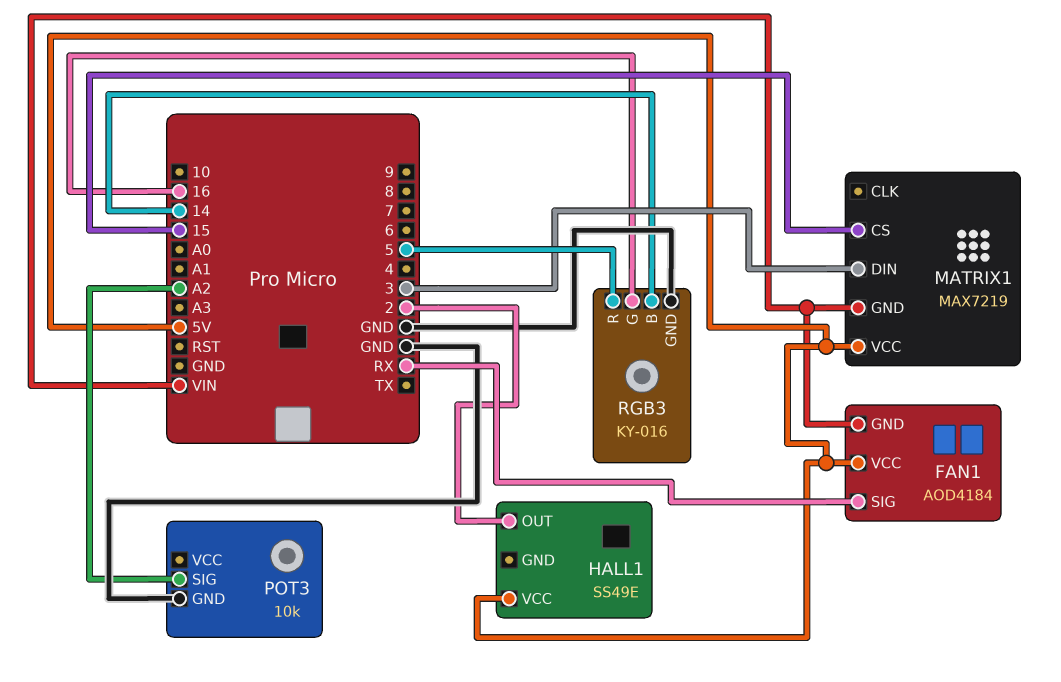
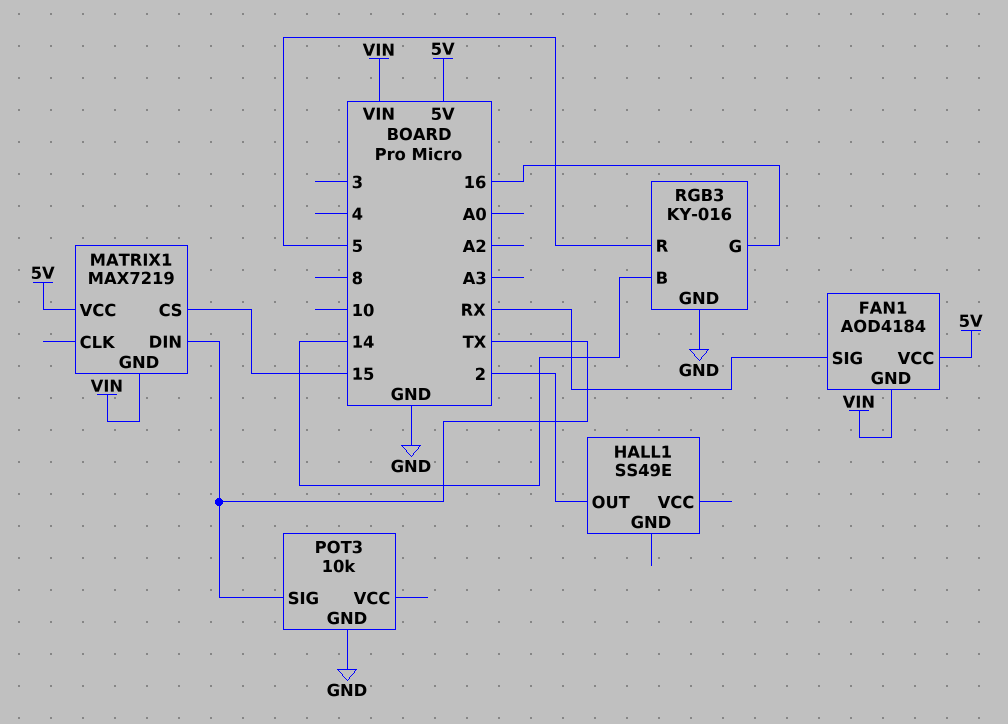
HALL1 pin VCC: 5V -> none
MATRIX1 pin DIN: 3 -> TX
POT3 pin SIG: A2 -> TX

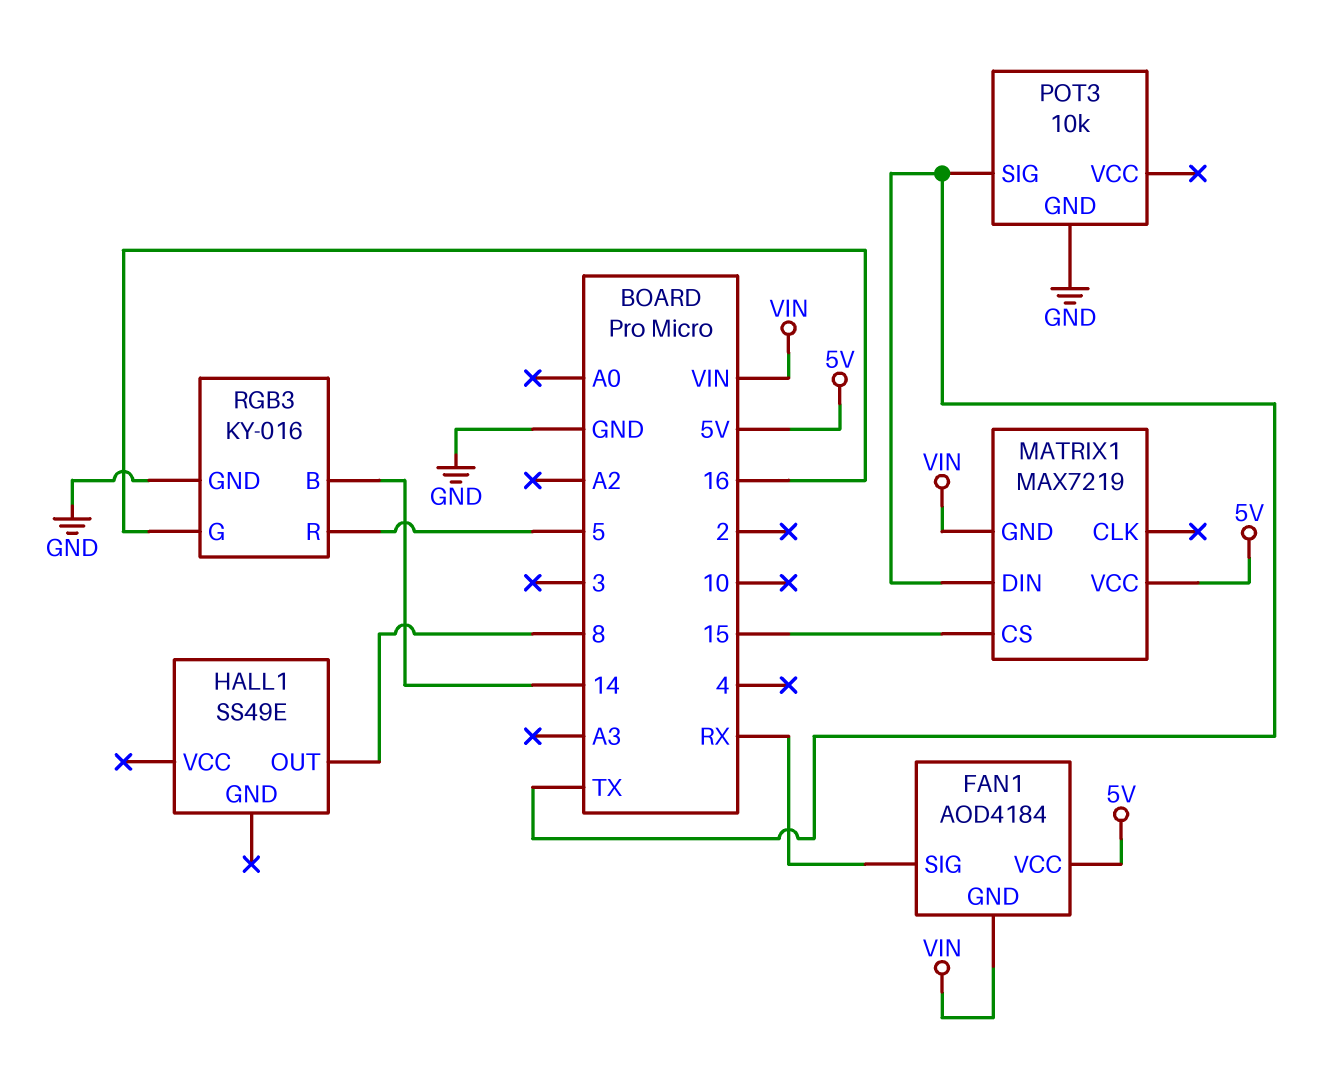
HALL1 pin OUT: 2 -> 8

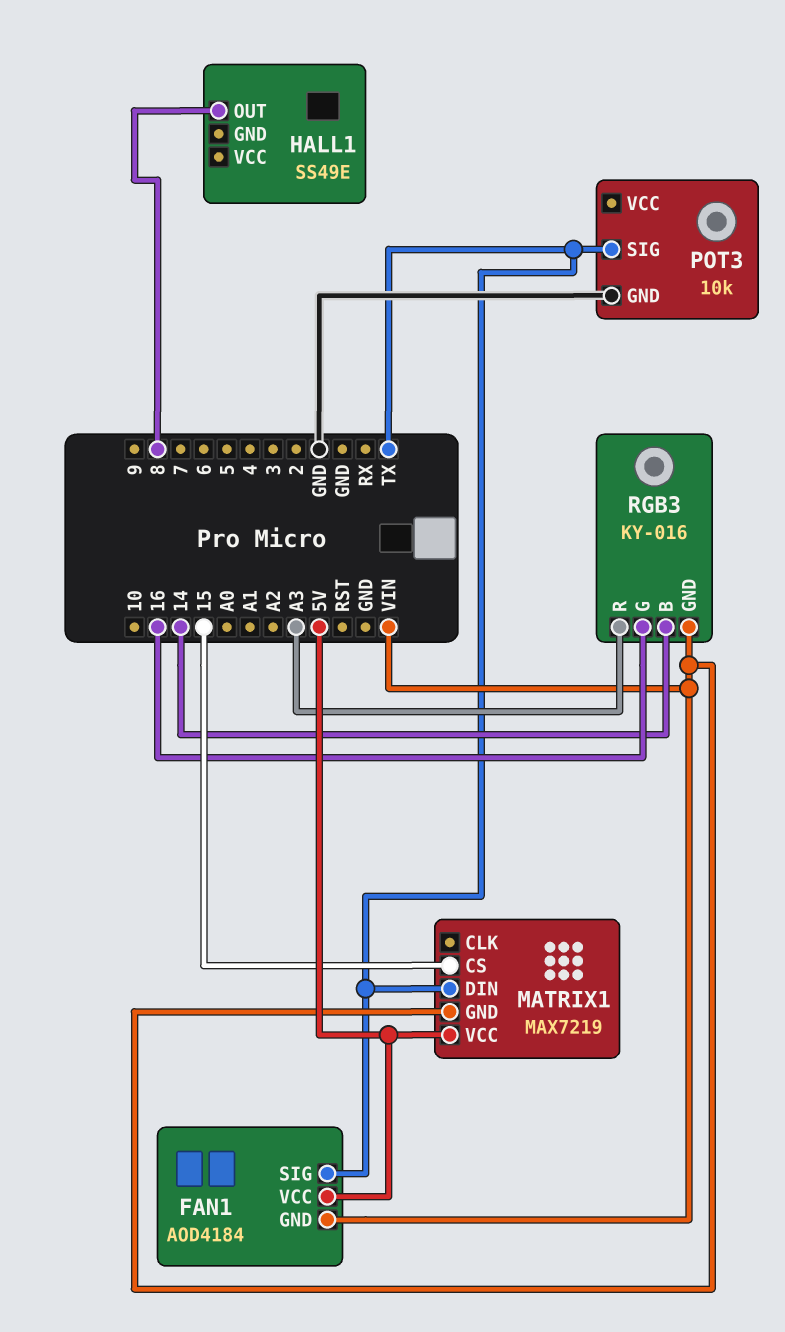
FAN1 pin SIG: RX -> TX
RGB3 pin GND: GND -> VIN
RGB3 pin R: 5 -> A3

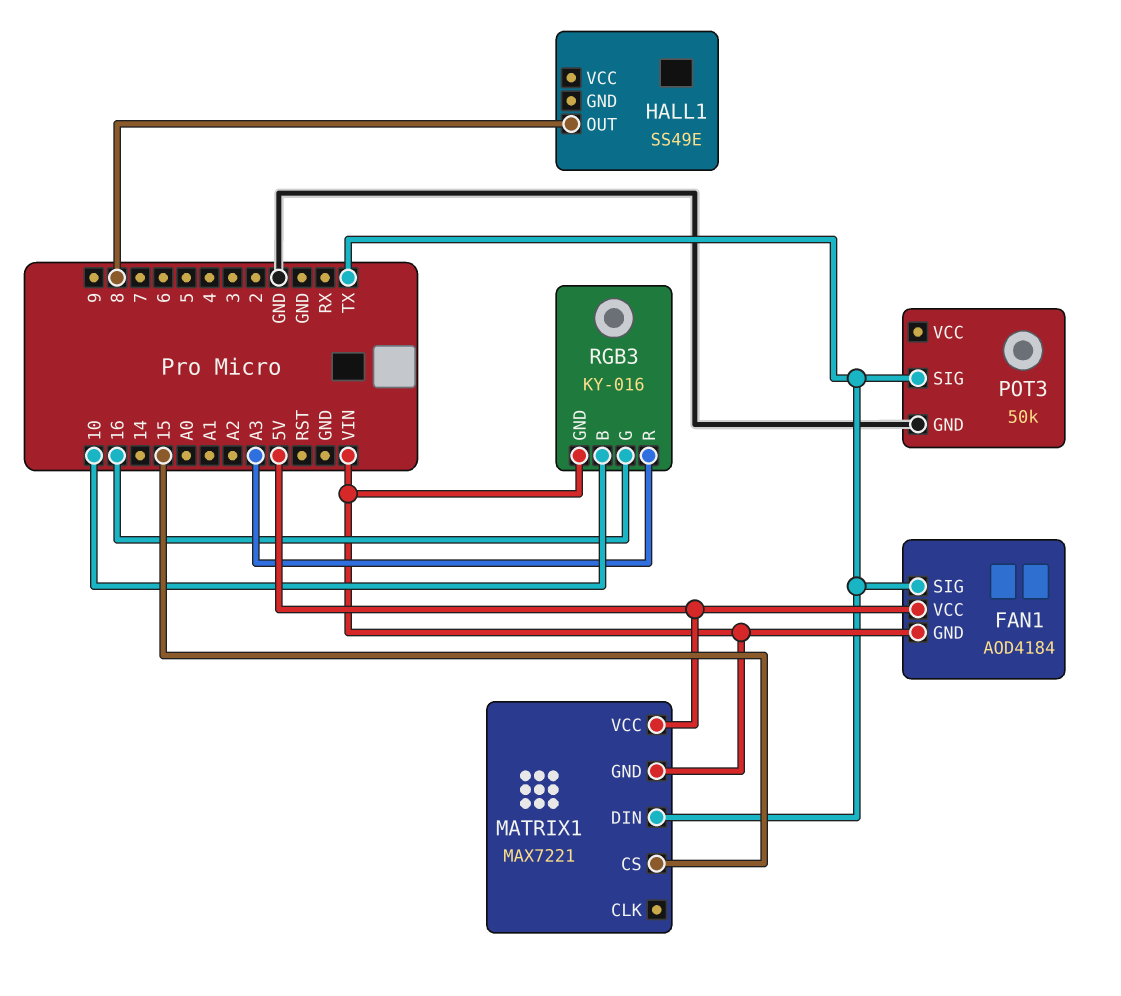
MATRIX1: MAX7219 -> MAX7221
POT3: 10k -> 50k
RGB3 pin B: 14 -> 10

